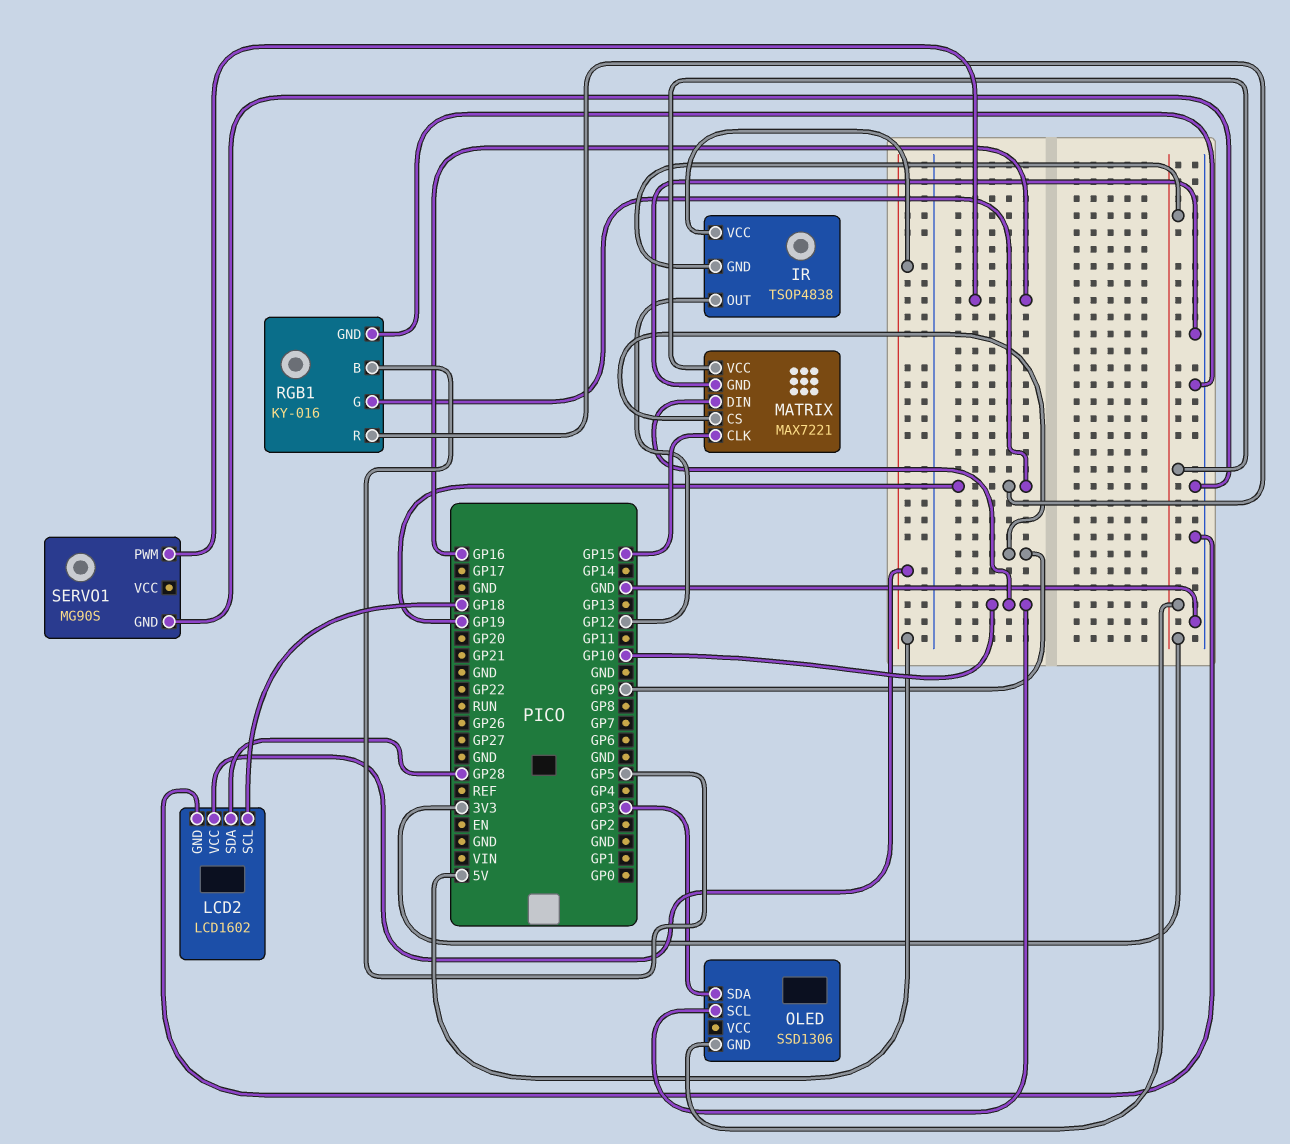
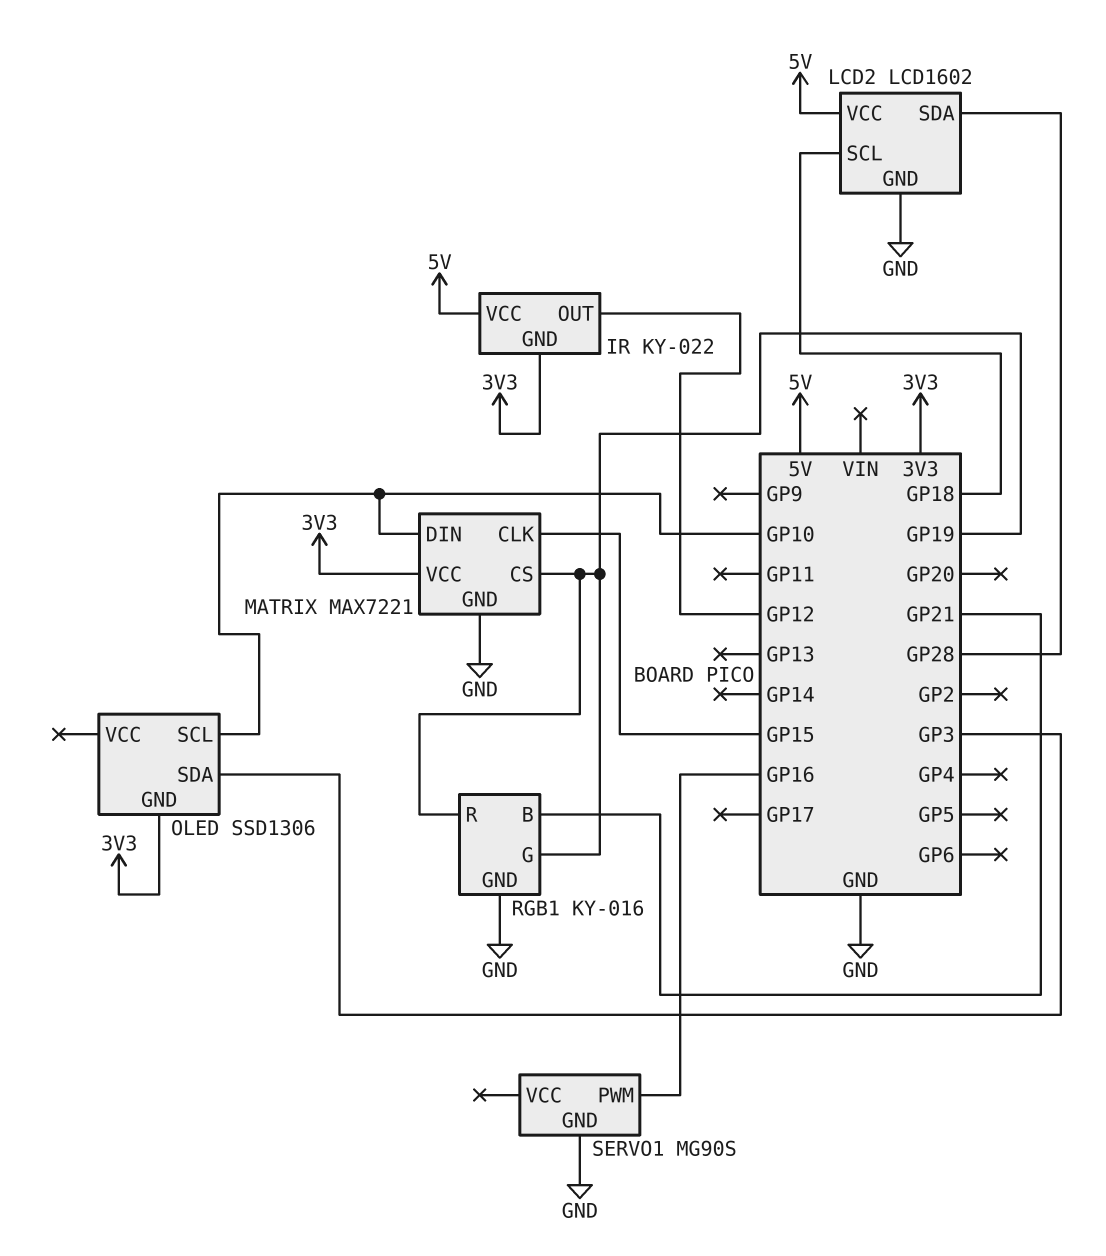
IR: TSOP4838 -> KY-022
MATRIX pin CS: GP9 -> GP19
RGB1 pin B: GP5 -> GP21

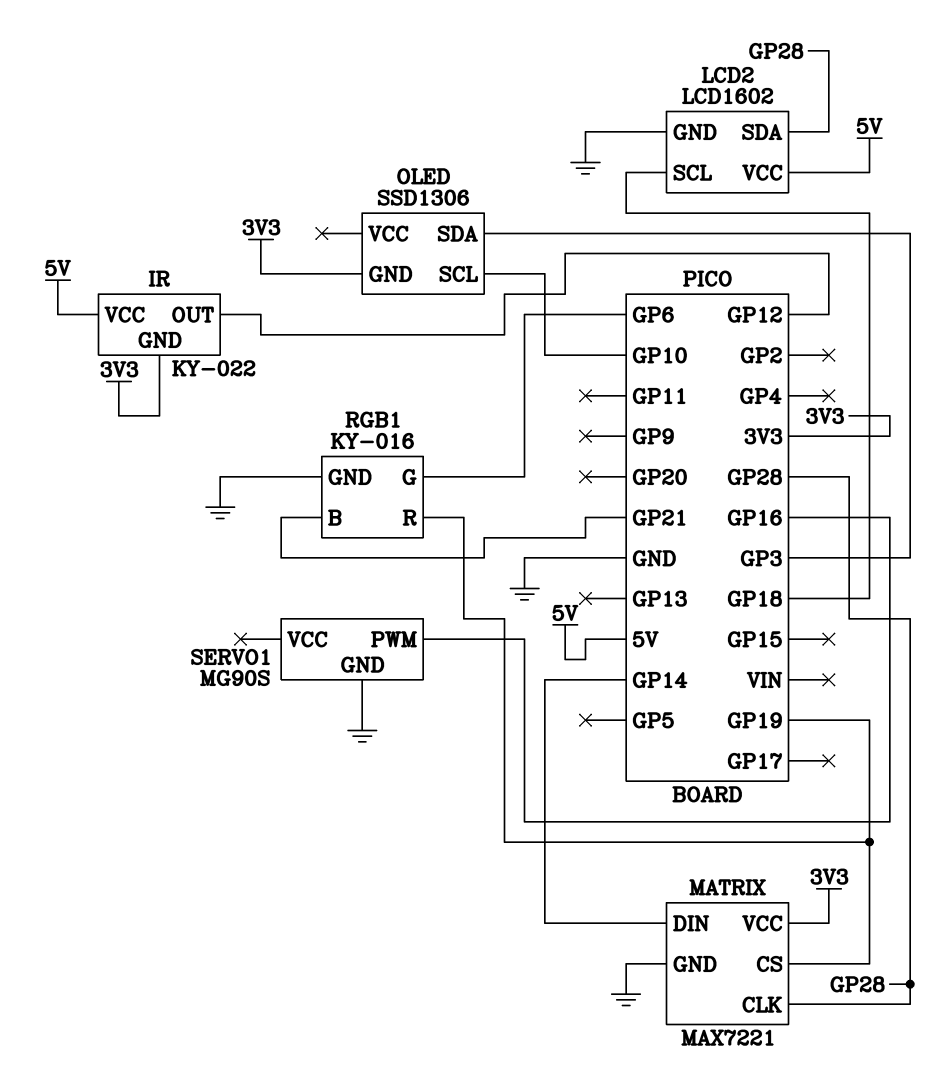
MATRIX pin CLK: GP15 -> GP28
MATRIX pin DIN: GP10 -> GP14
RGB1 pin G: GP19 -> GP6

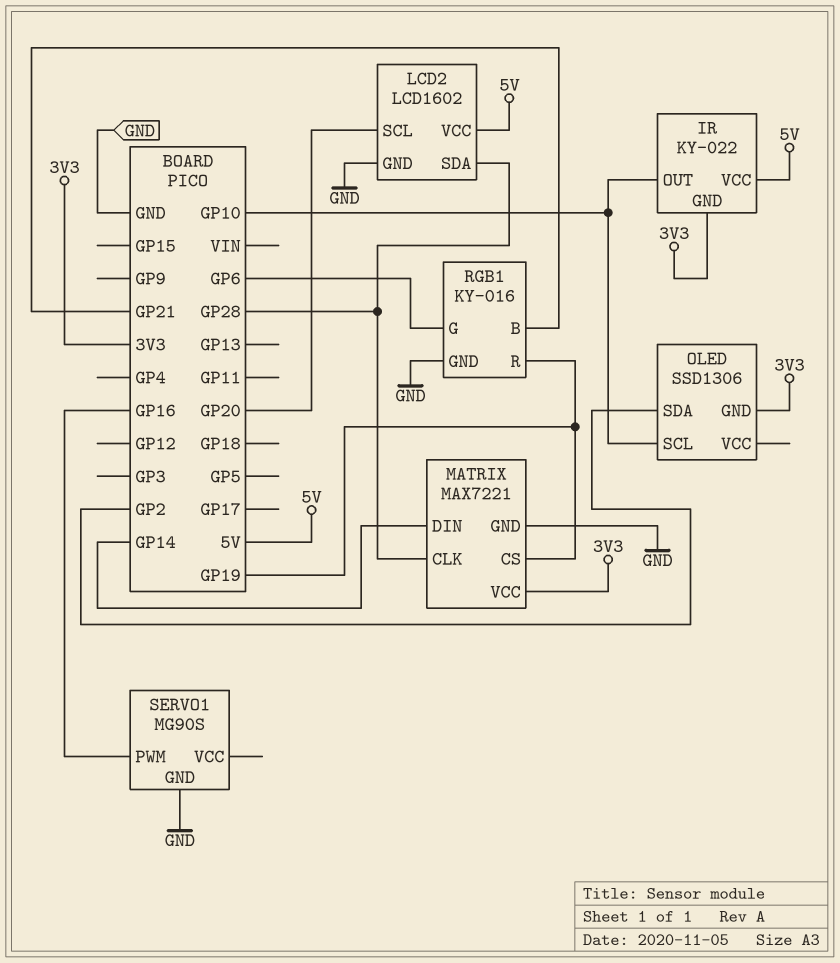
IR pin OUT: GP12 -> GP10
LCD2 pin SCL: GP18 -> GP20
OLED pin SDA: GP3 -> GP2

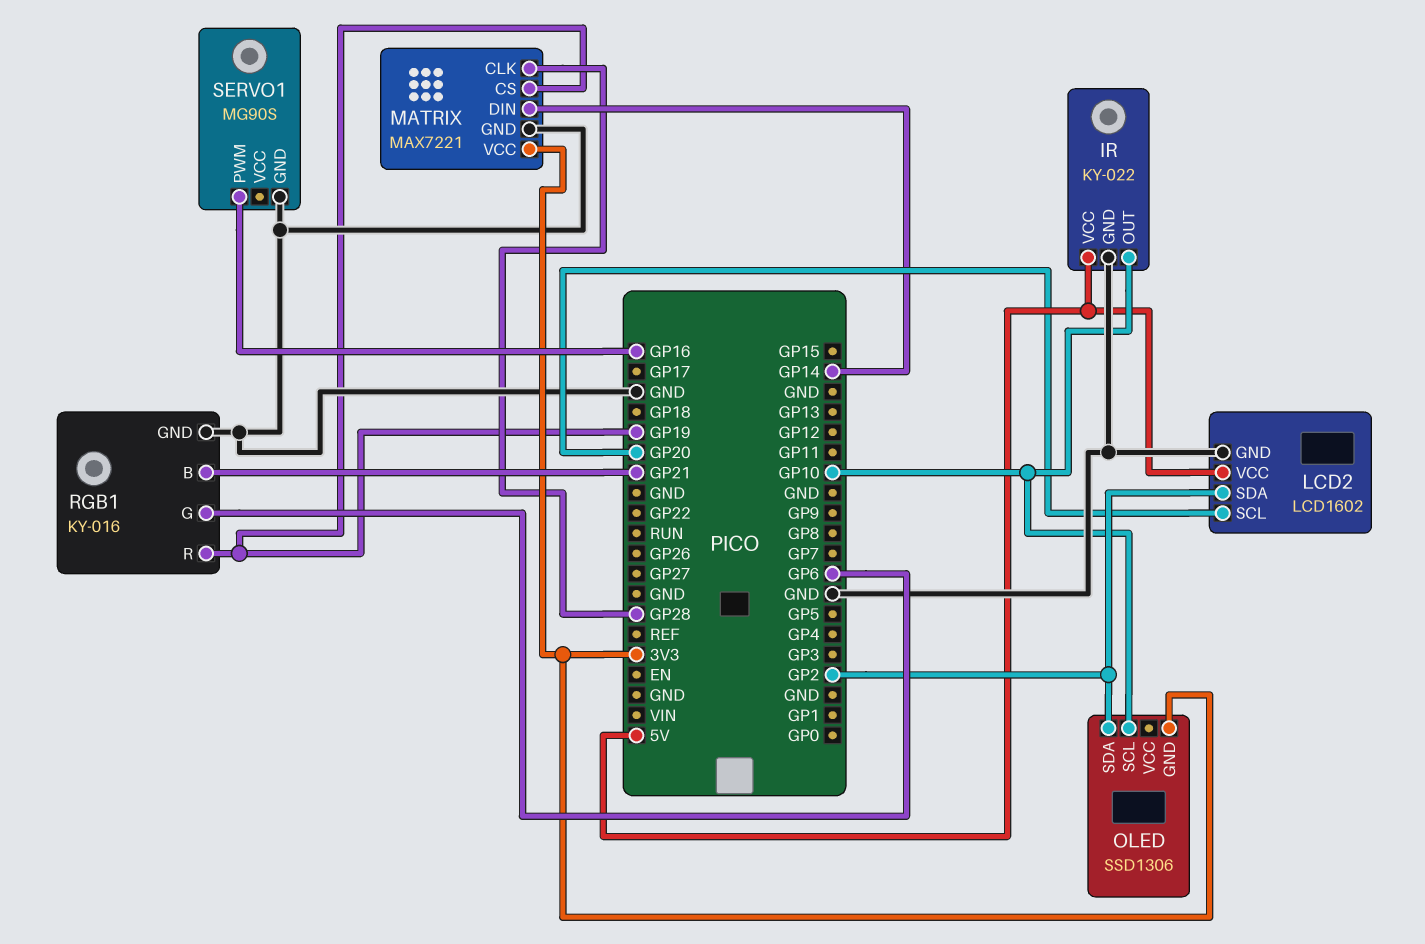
IR pin GND: 3V3 -> GND
LCD2 pin SDA: GP28 -> GP2

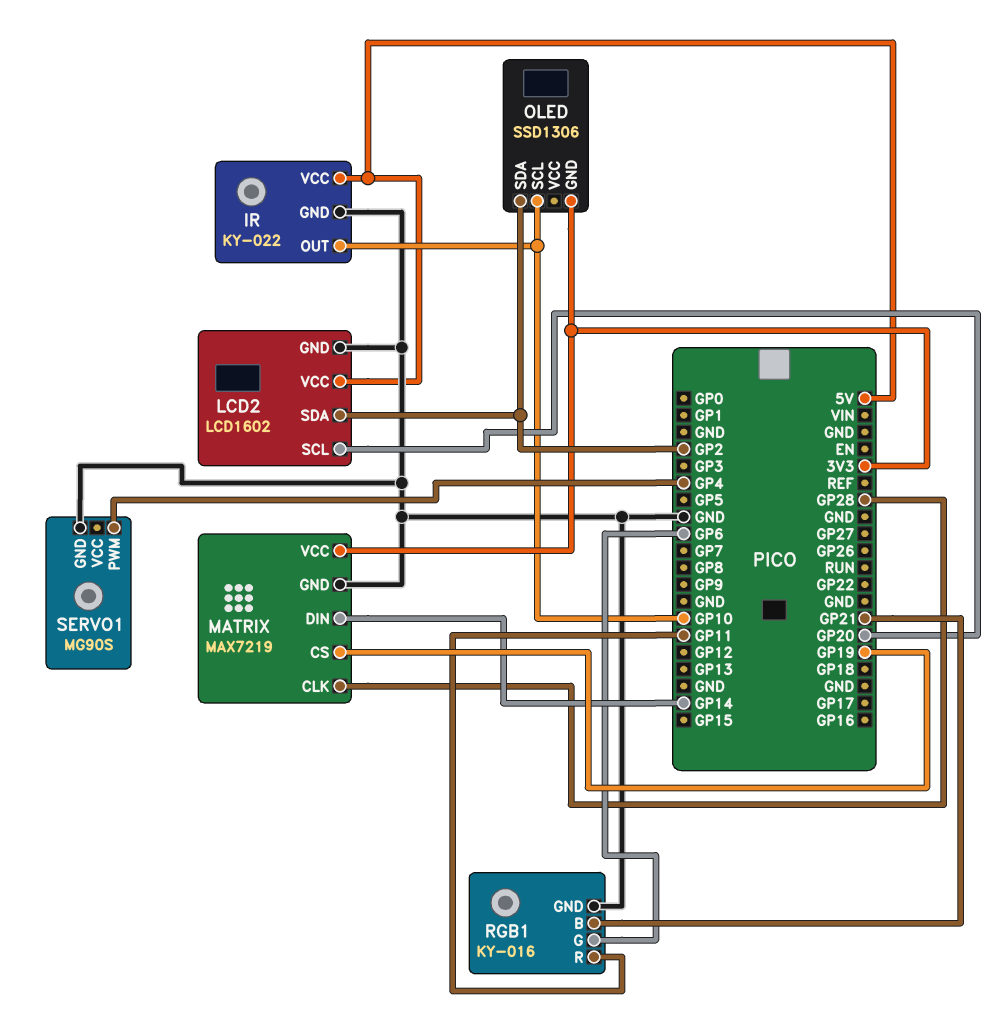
MATRIX: MAX7221 -> MAX7219
RGB1 pin R: GP19 -> GP11
SERVO1 pin PWM: GP16 -> GP4

